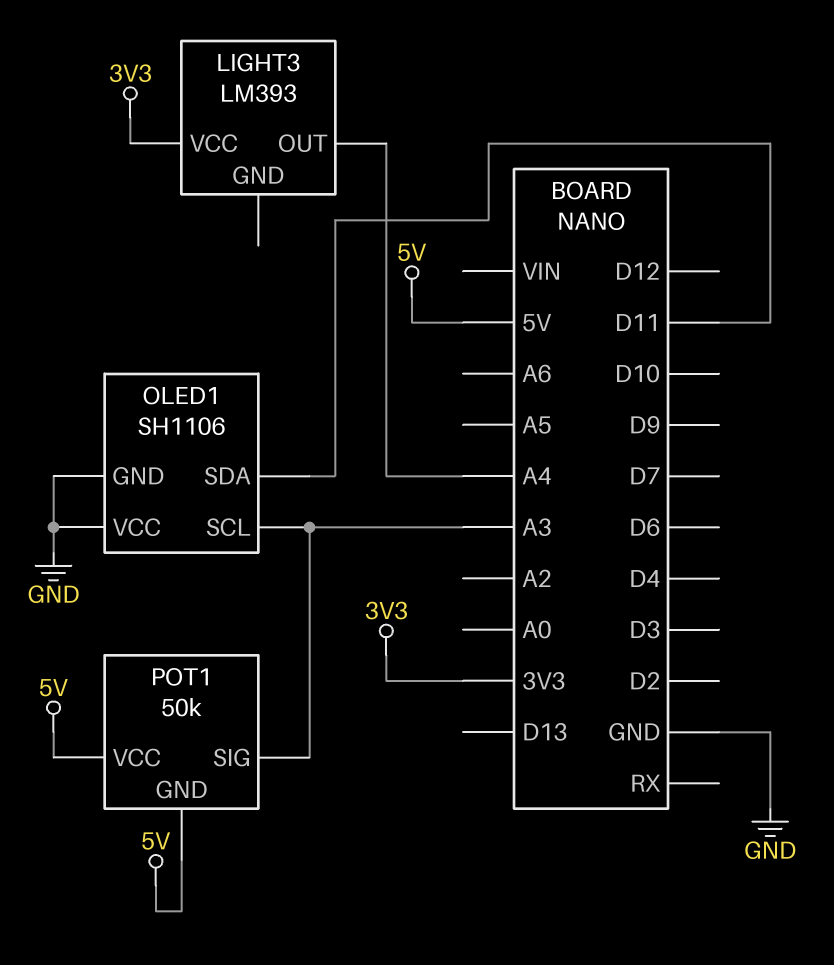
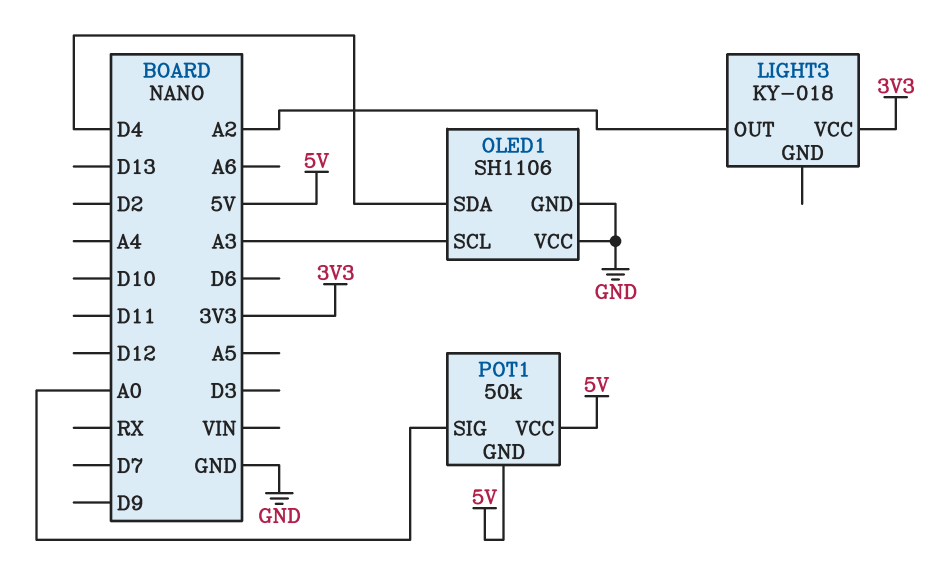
LIGHT3: LM393 -> KY-018
LIGHT3 pin OUT: A4 -> A2
OLED1 pin SDA: D11 -> D4
POT1 pin SIG: A3 -> A0

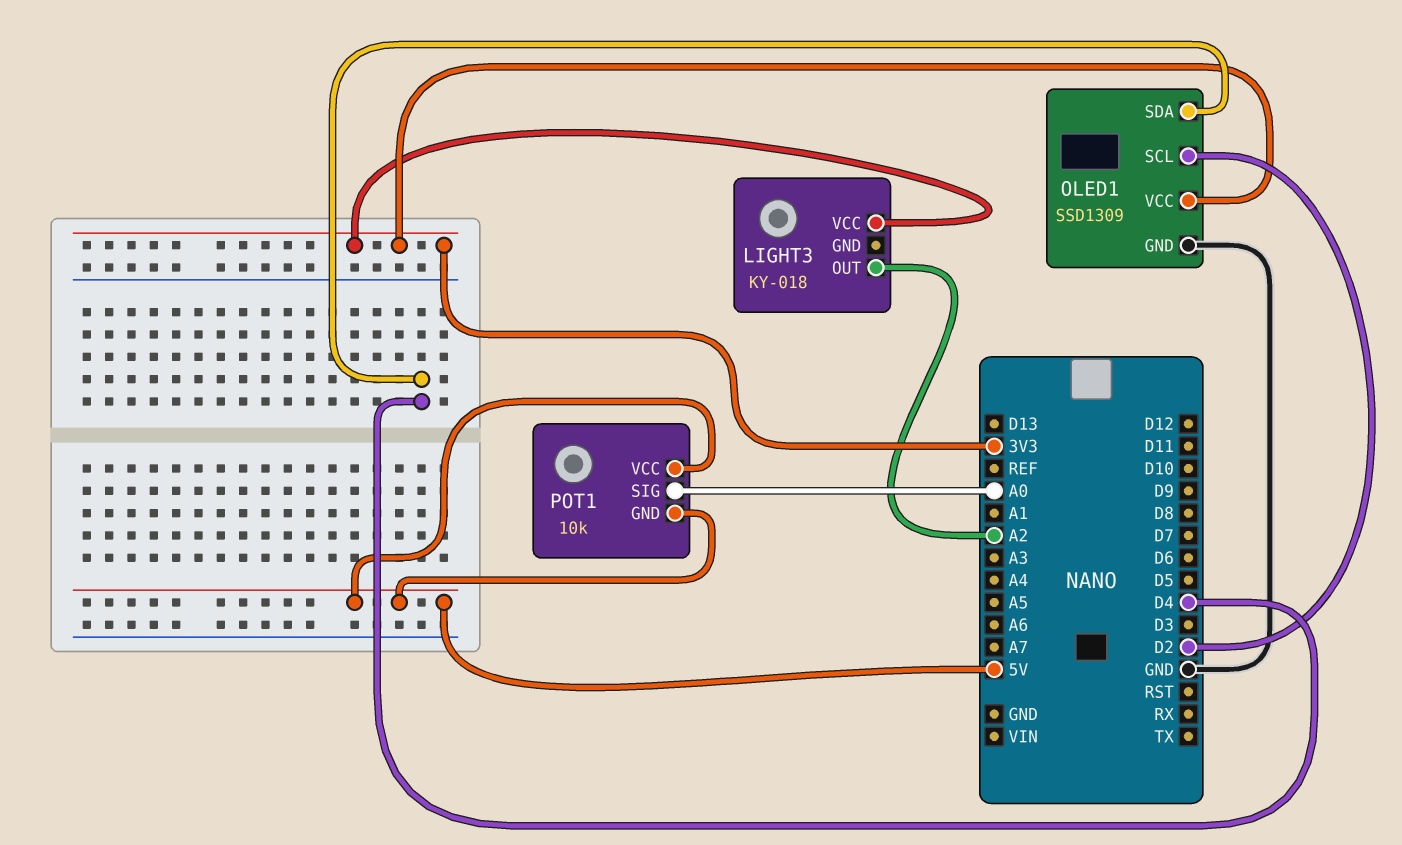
OLED1: SH1106 -> SSD1309
OLED1 pin SCL: A3 -> D2
OLED1 pin VCC: GND -> 3V3
POT1: 50k -> 10k

